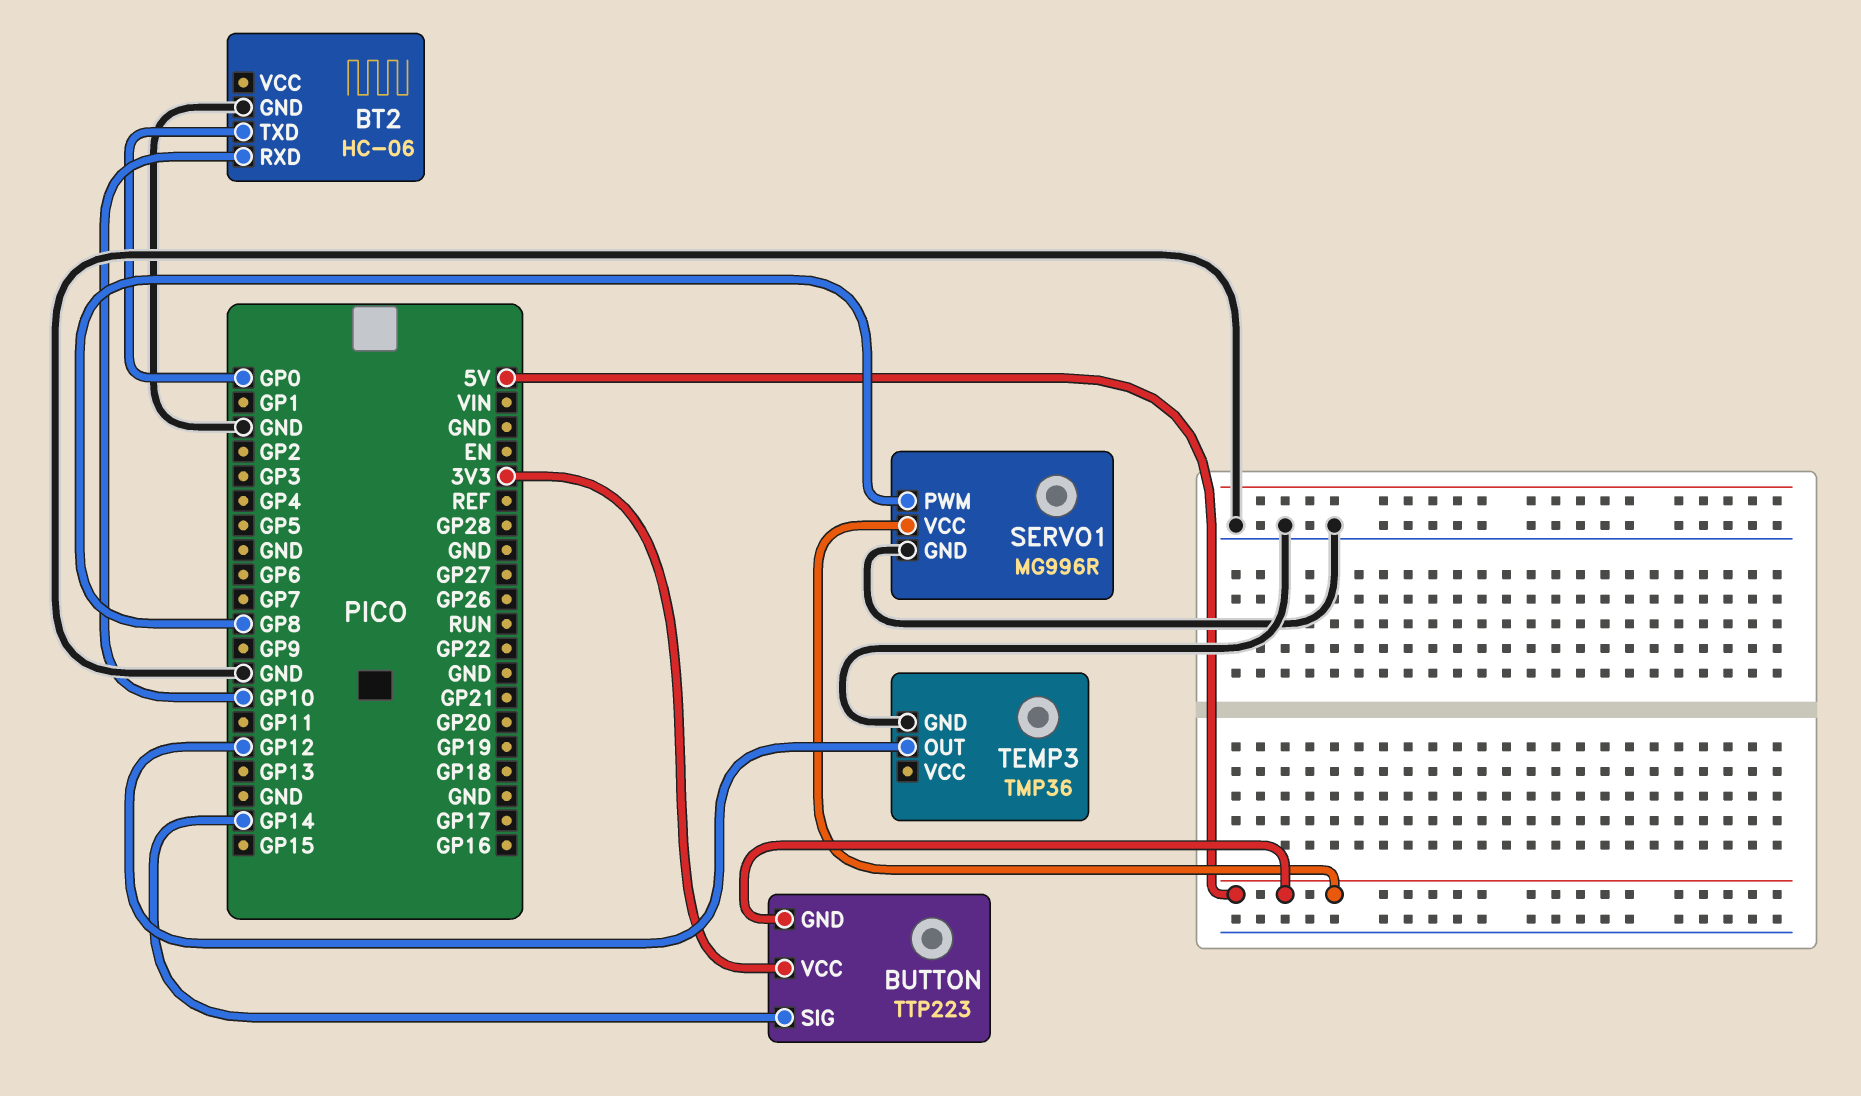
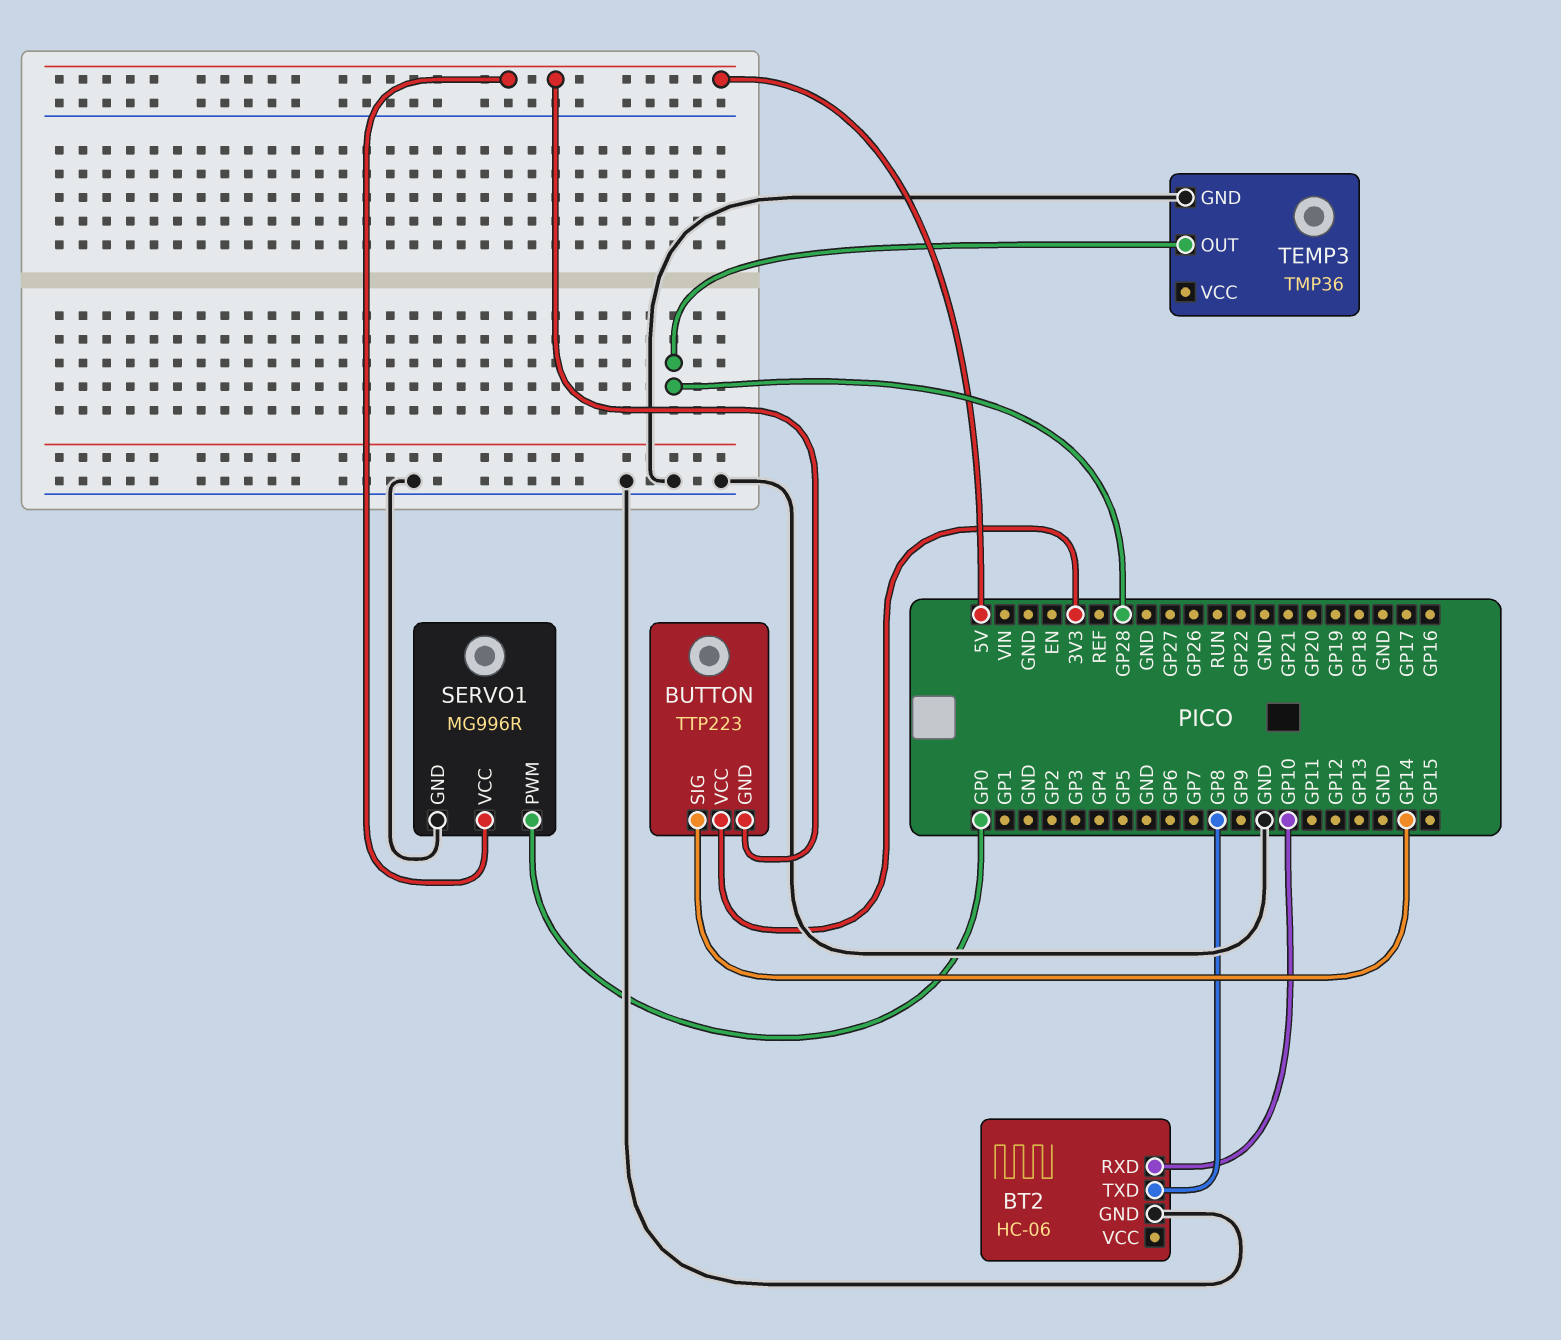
BT2 pin TXD: GP0 -> GP8
SERVO1 pin PWM: GP8 -> GP0
TEMP3 pin OUT: GP12 -> GP28

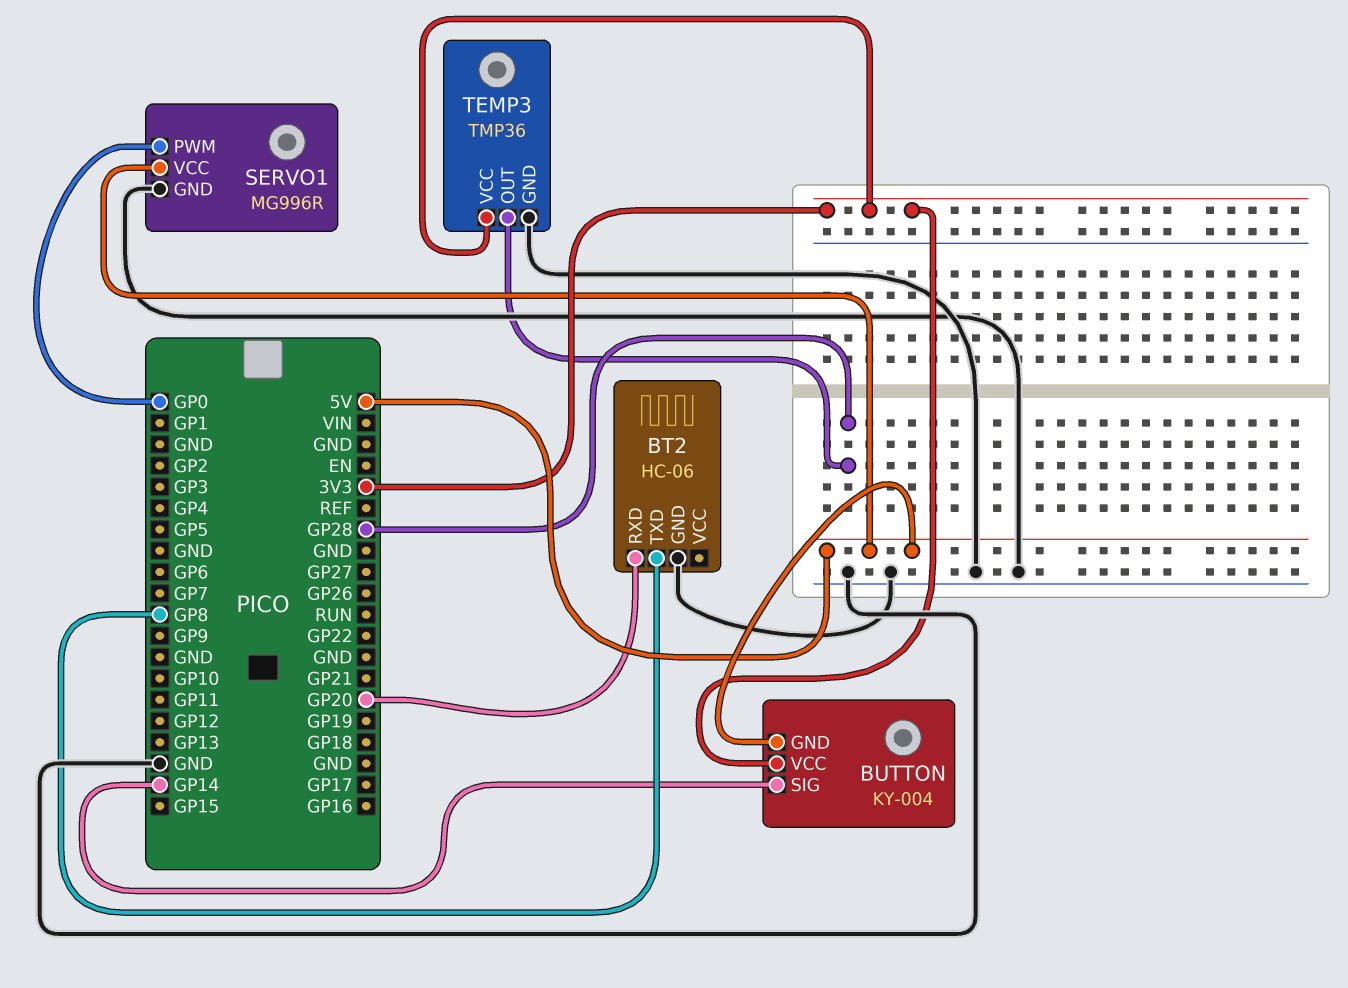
BT2 pin RXD: GP10 -> GP20
BUTTON: TTP223 -> KY-004
TEMP3 pin VCC: none -> 3V3

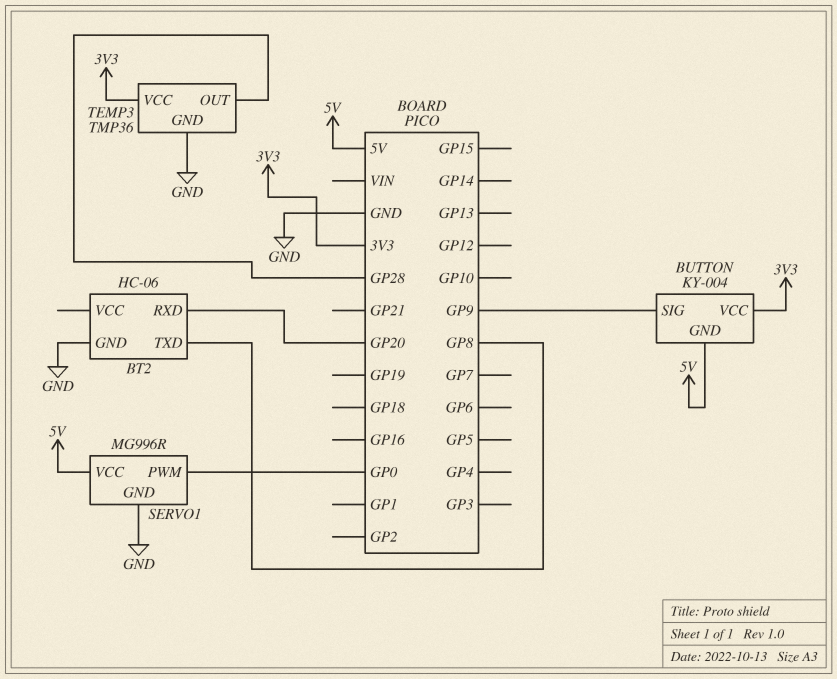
BUTTON pin SIG: GP14 -> GP9

